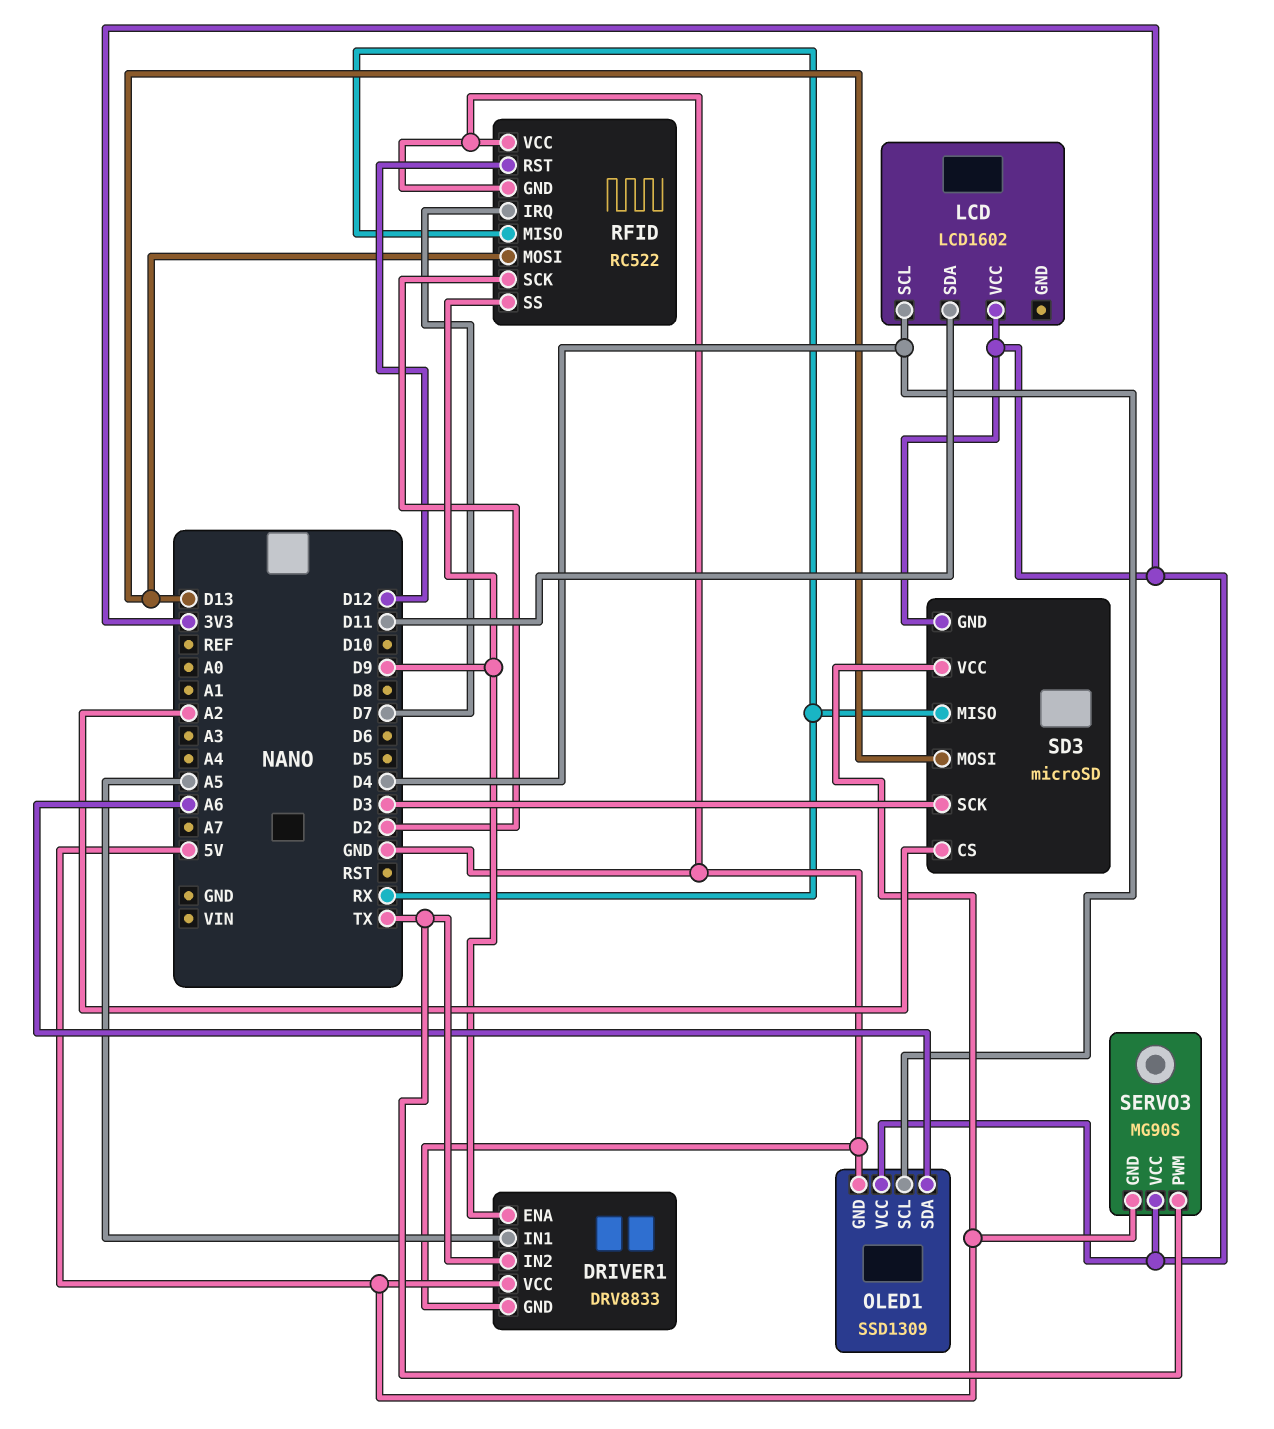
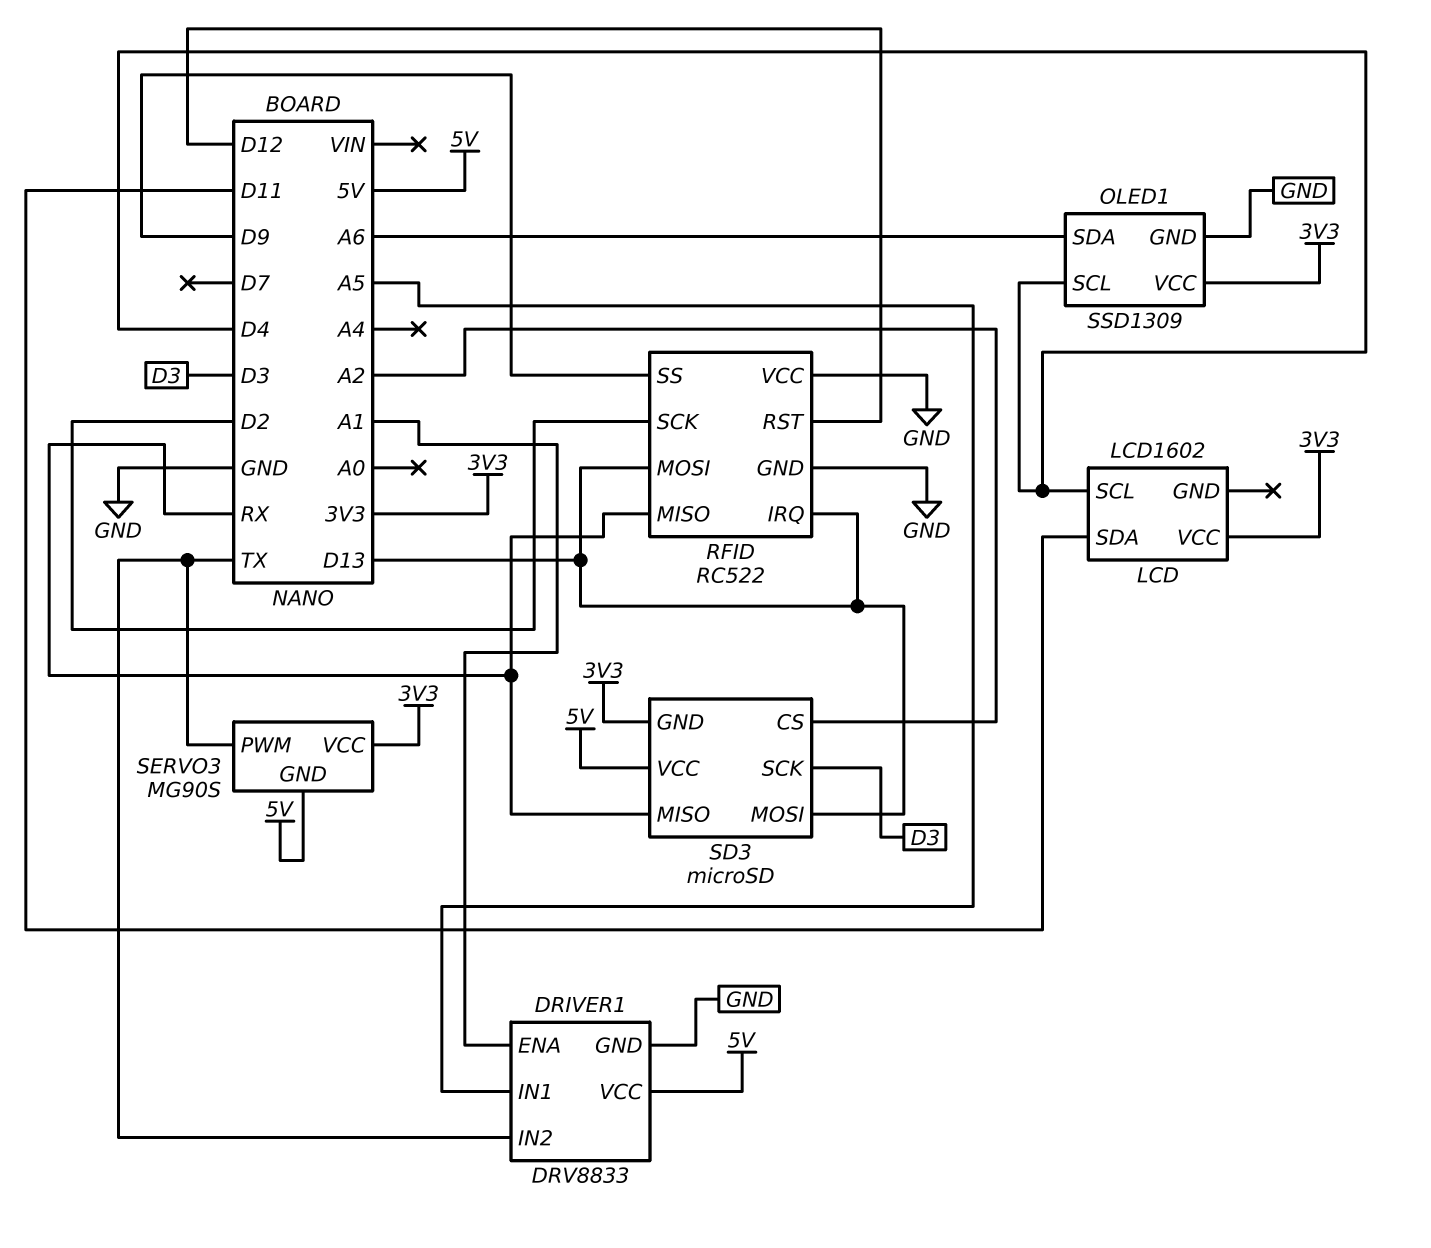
DRIVER1 pin ENA: D9 -> A1
RFID pin IRQ: D7 -> D13

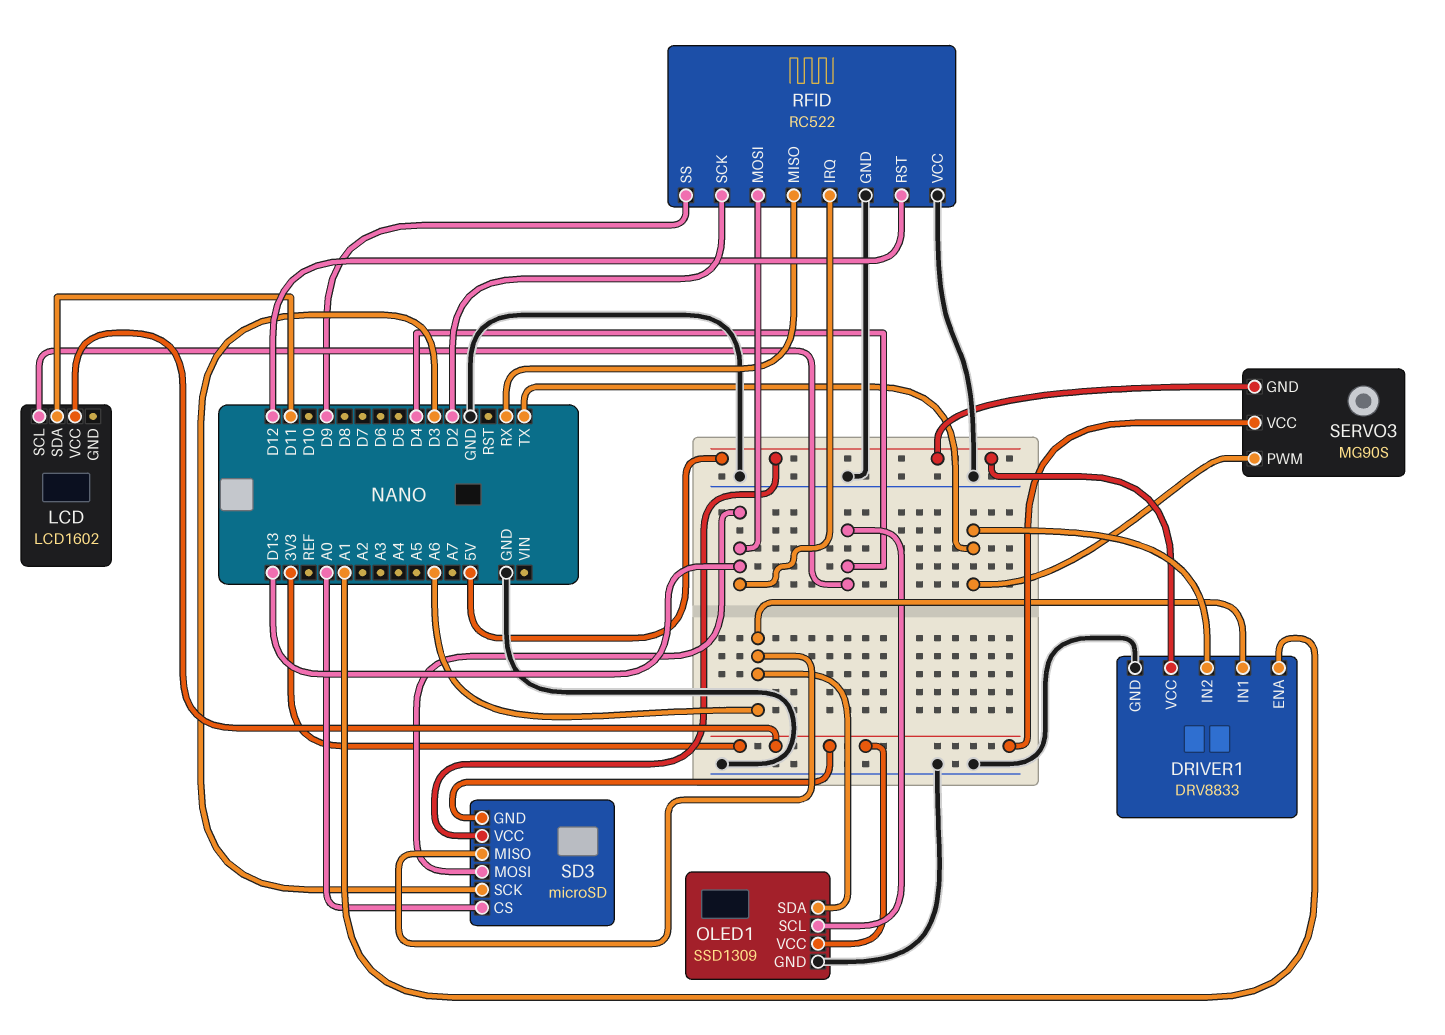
DRIVER1 pin IN1: A5 -> A6
SD3 pin CS: A2 -> A0
SD3 pin MISO: RX -> A6

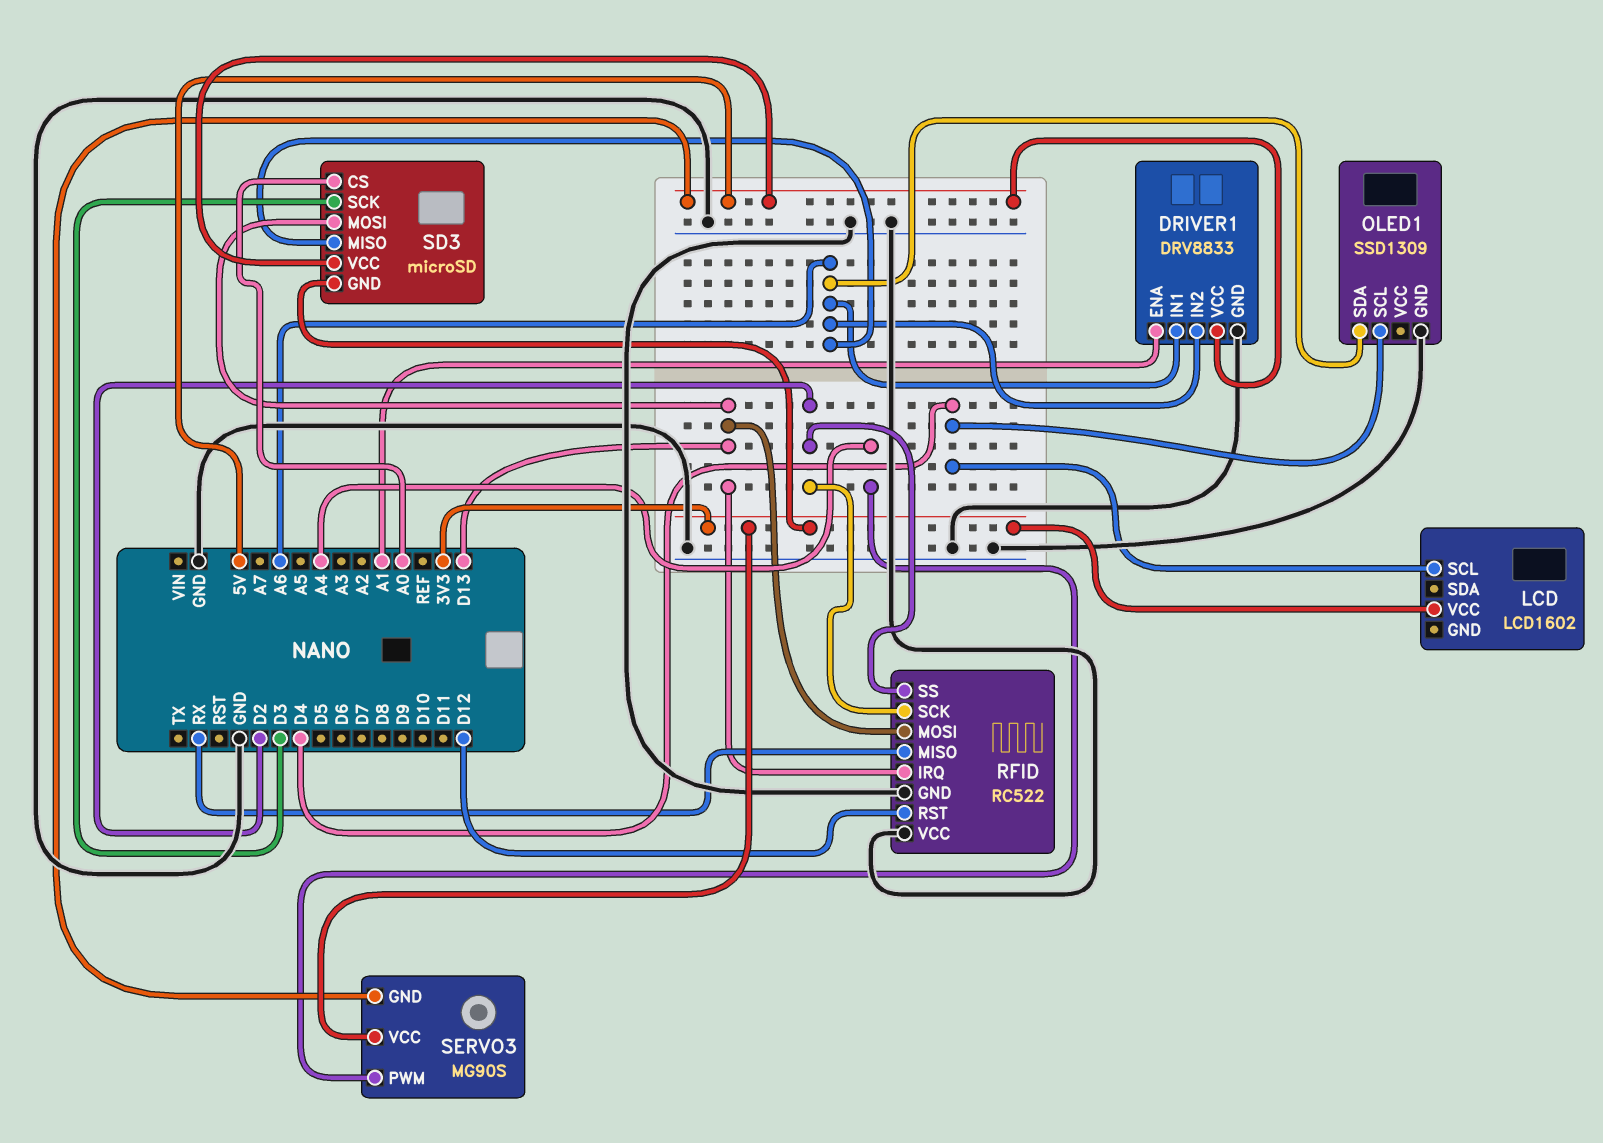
DRIVER1 pin IN2: TX -> A6
LCD pin SDA: D11 -> none
OLED1 pin VCC: 3V3 -> none
RFID pin SS: D9 -> D2
SERVO3 pin PWM: TX -> A4

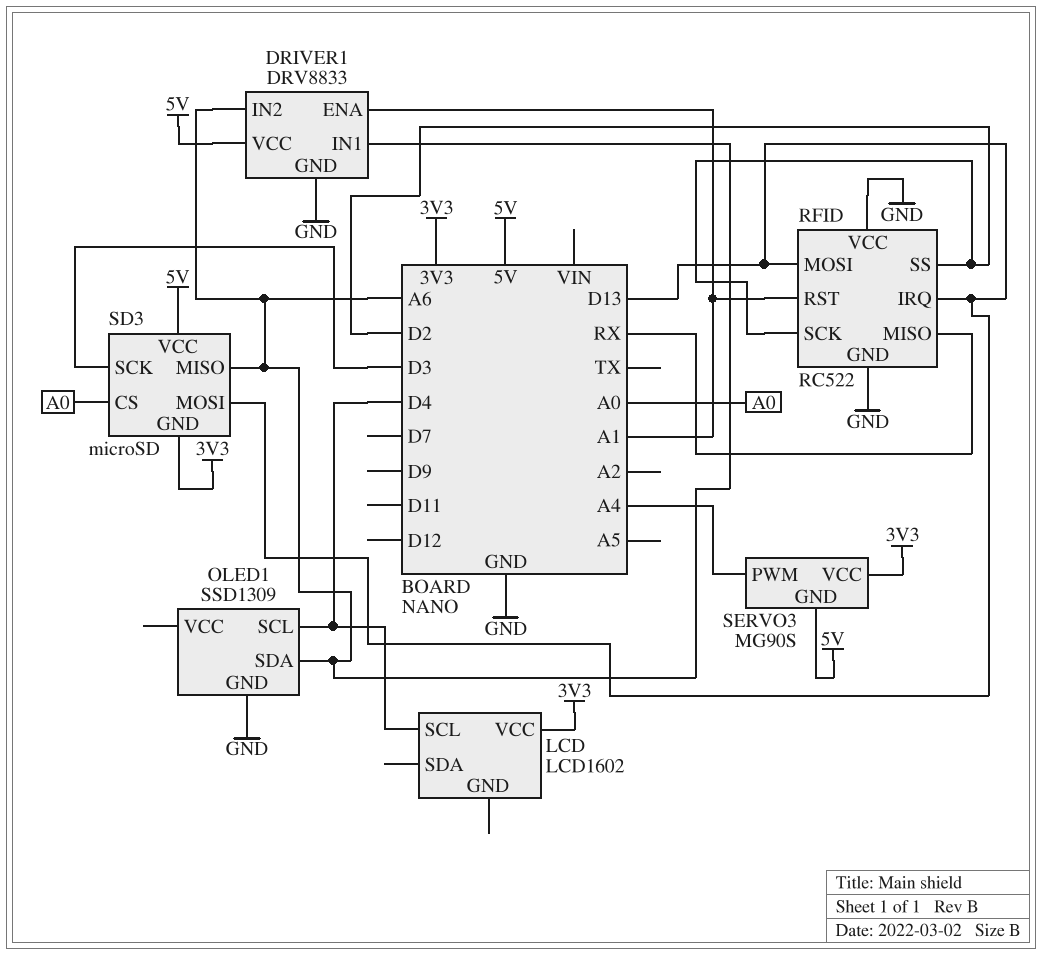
RFID pin RST: D12 -> A1

